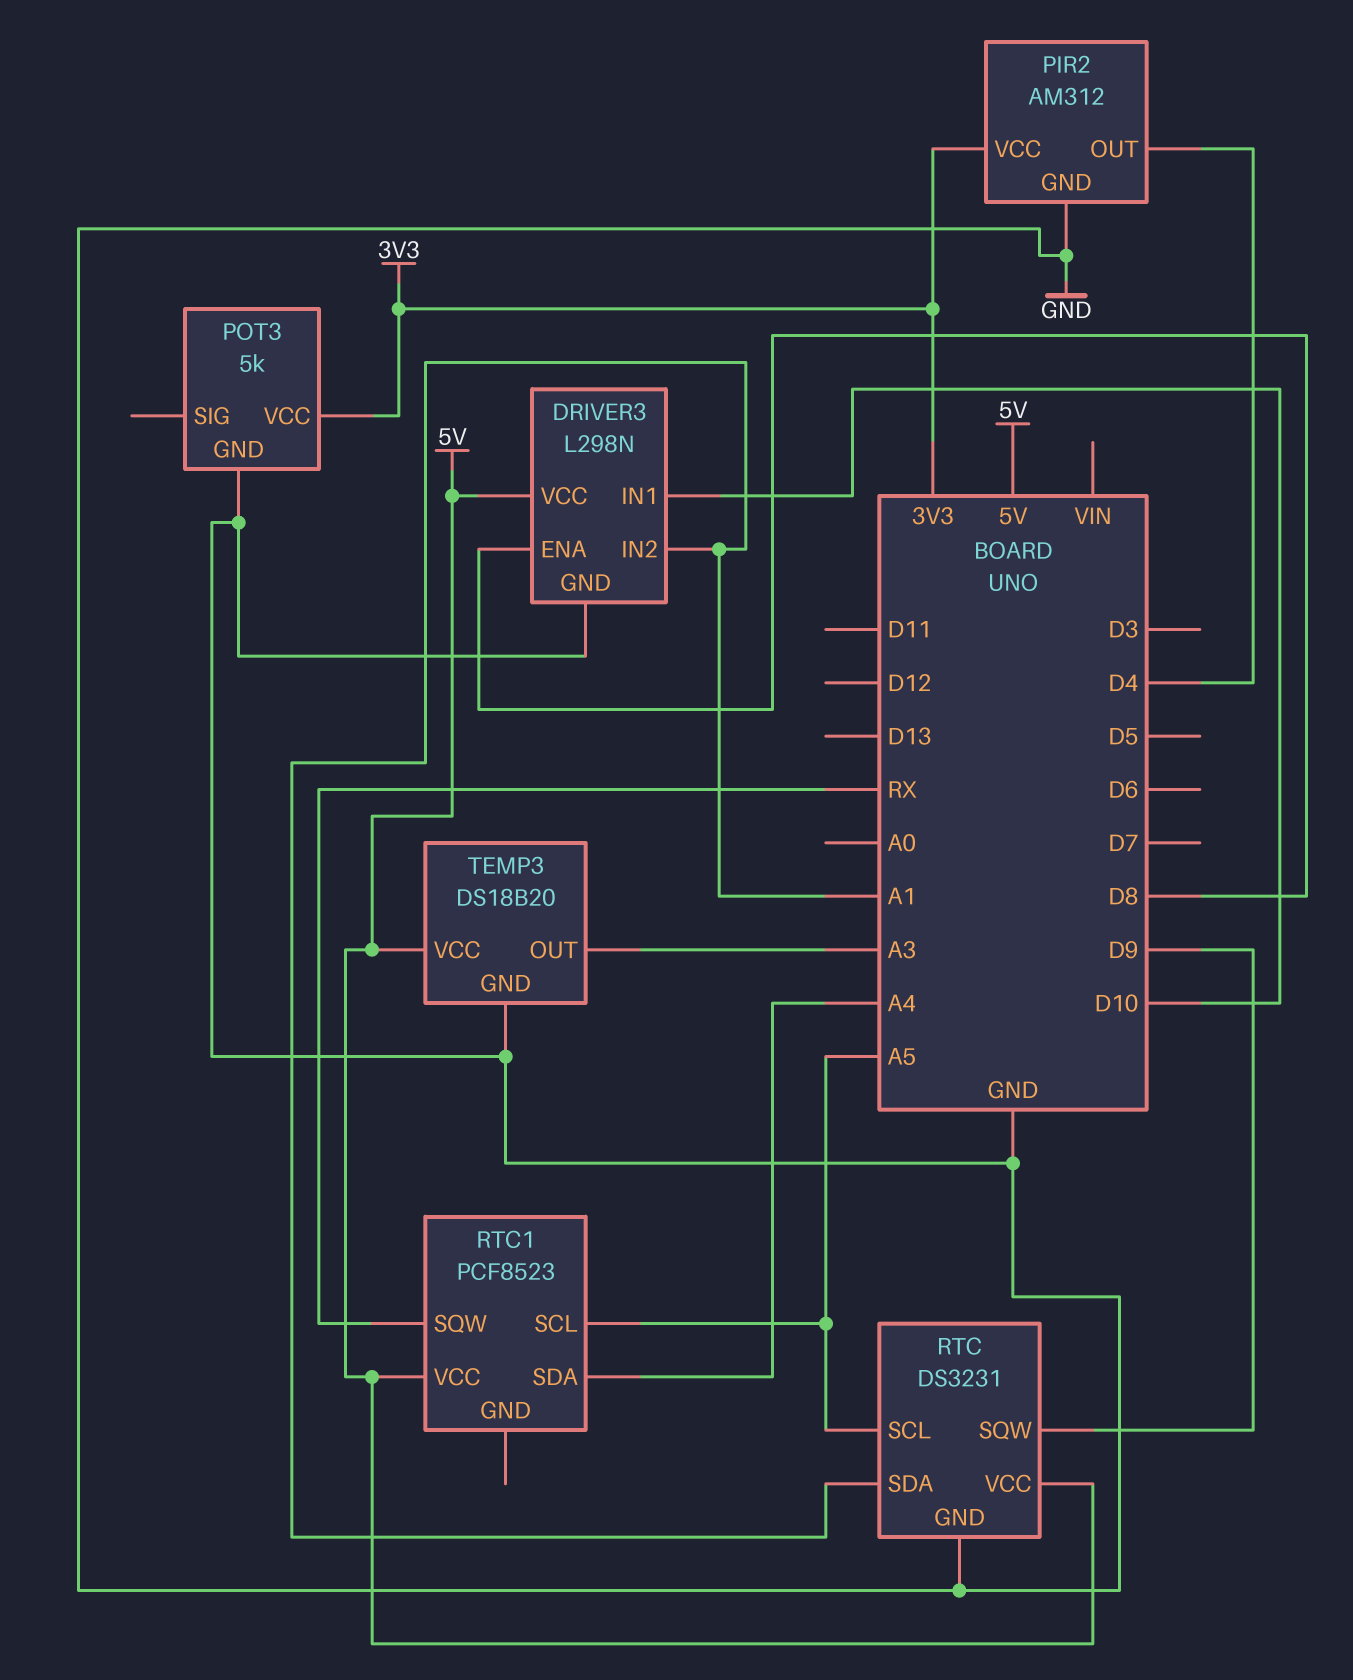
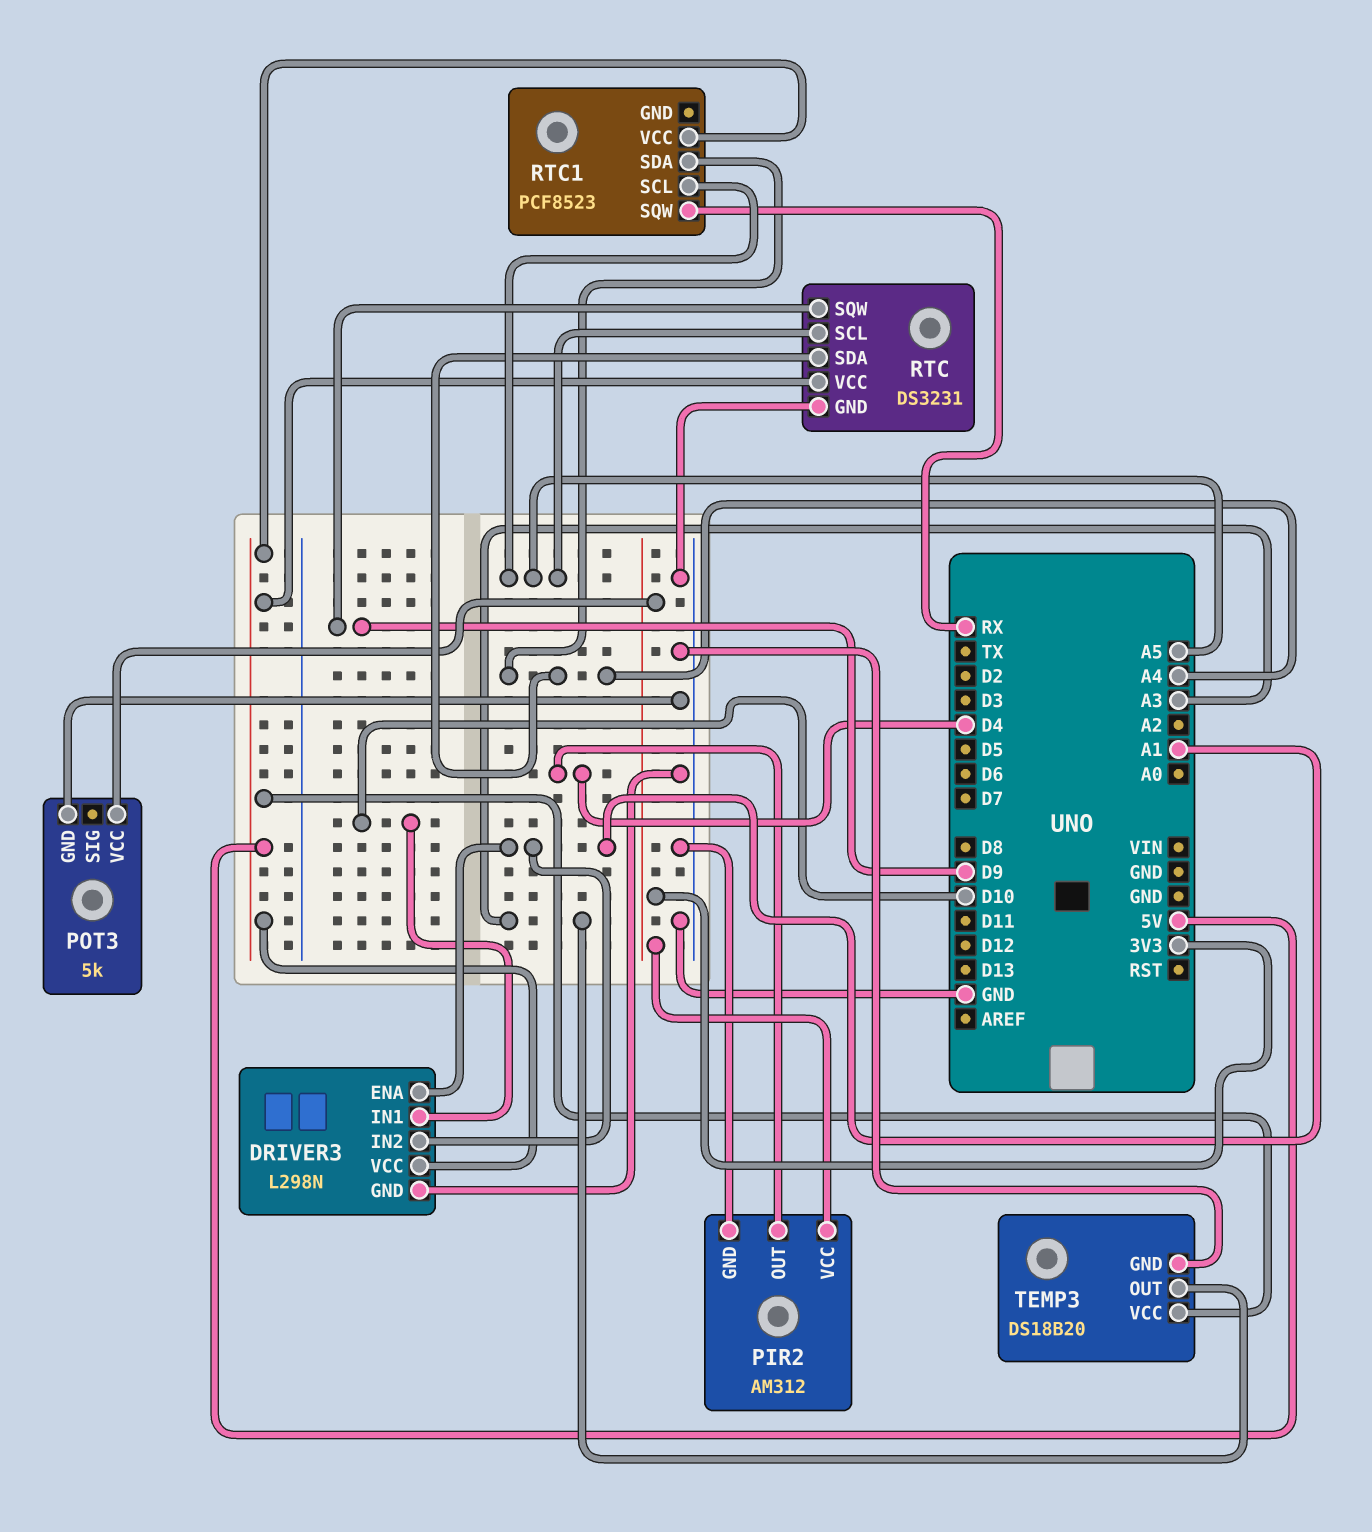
DRIVER3 pin ENA: D8 -> A1
RTC pin SDA: A1 -> A4

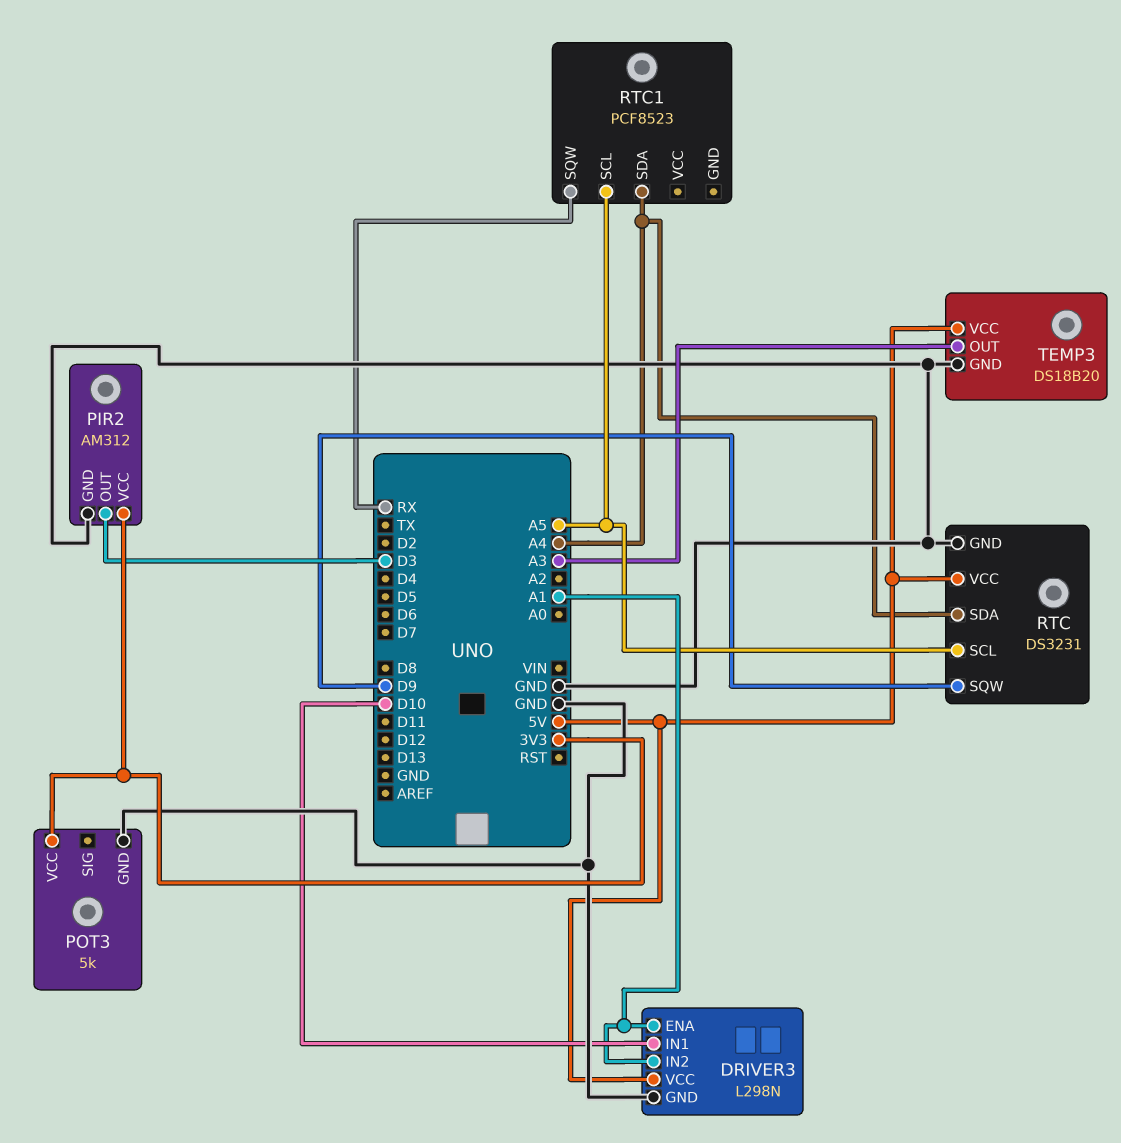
PIR2 pin OUT: D4 -> D3
RTC1 pin VCC: 5V -> none

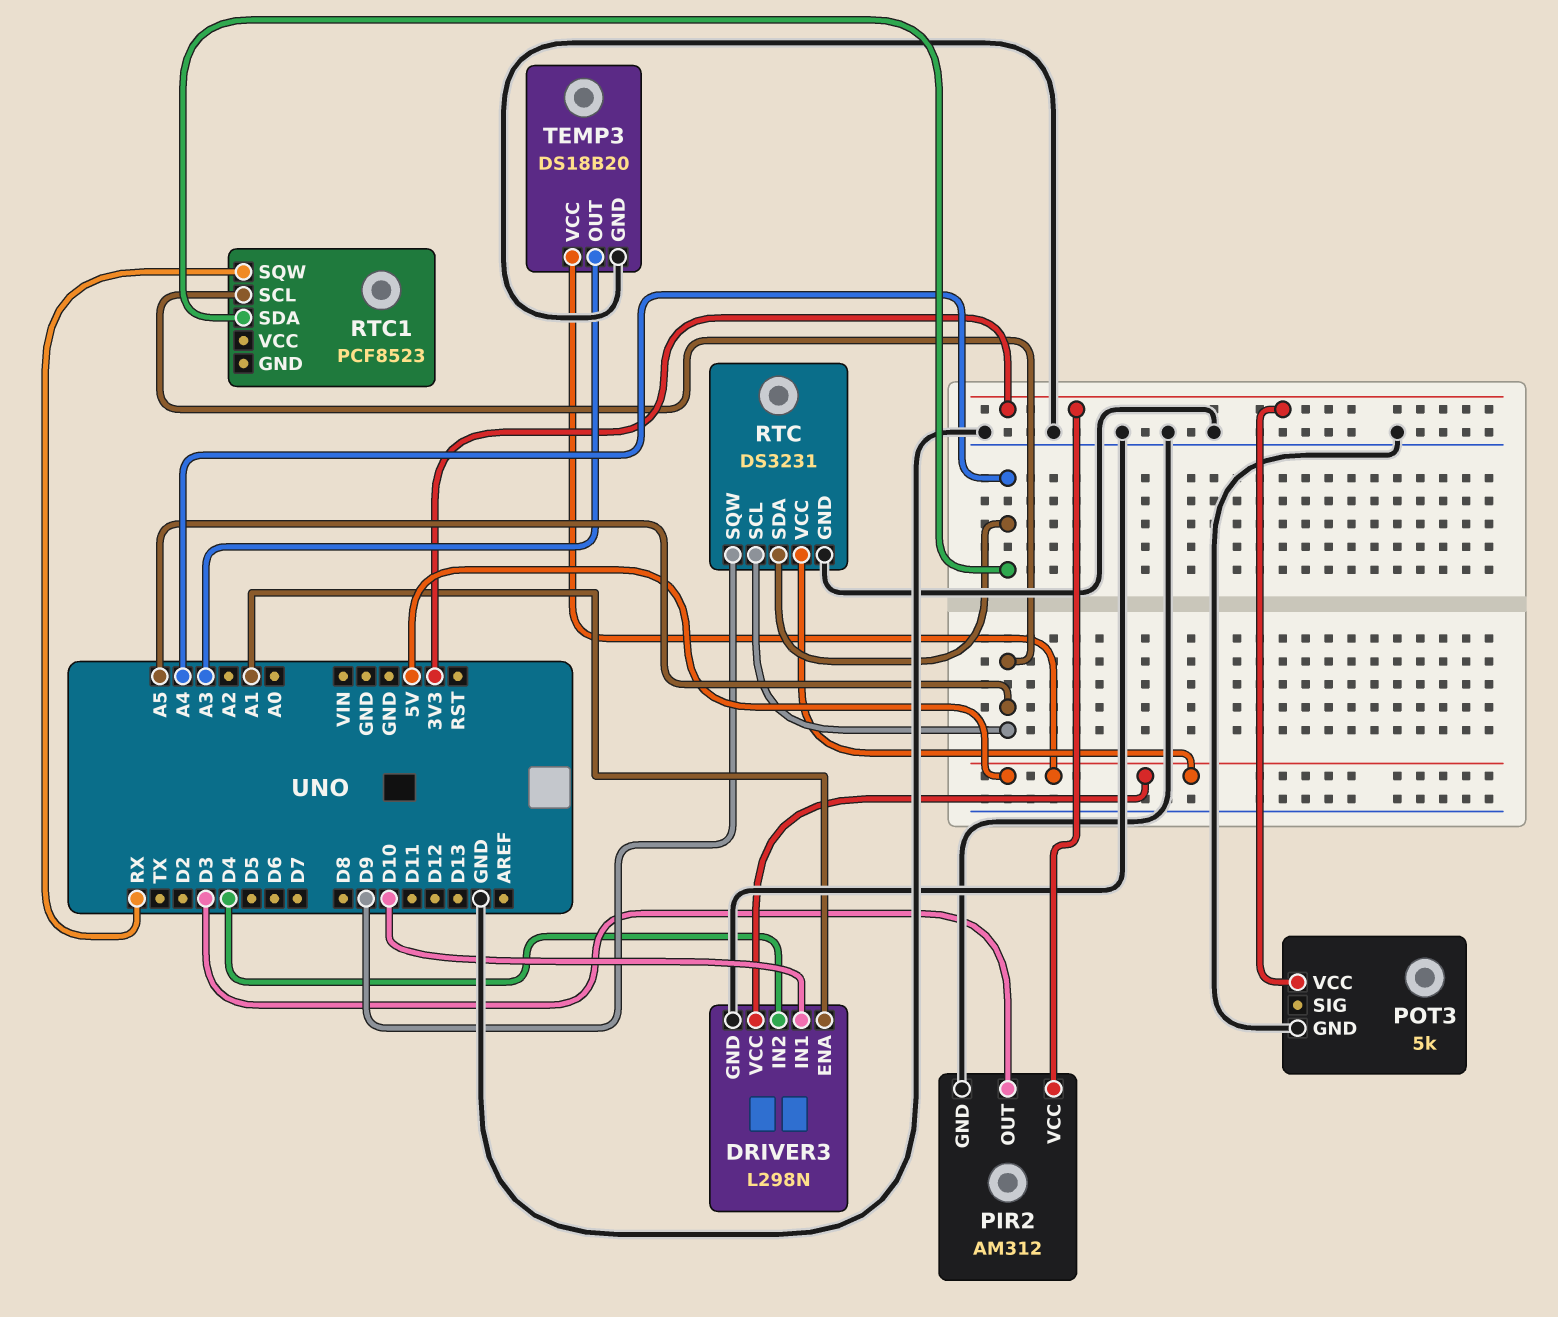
DRIVER3 pin IN2: A1 -> D4

